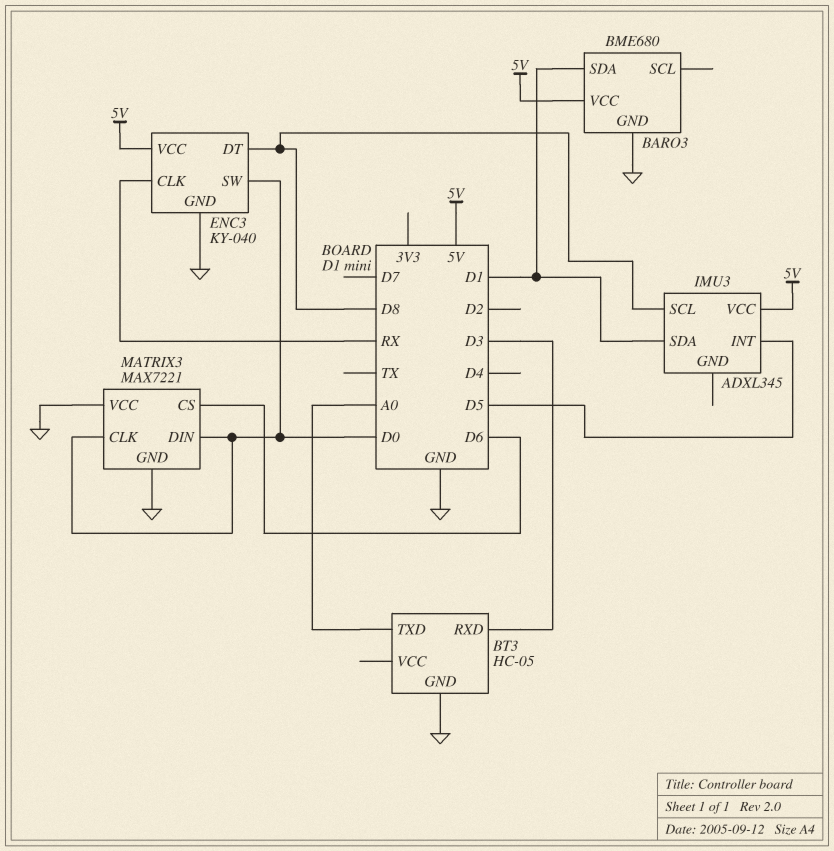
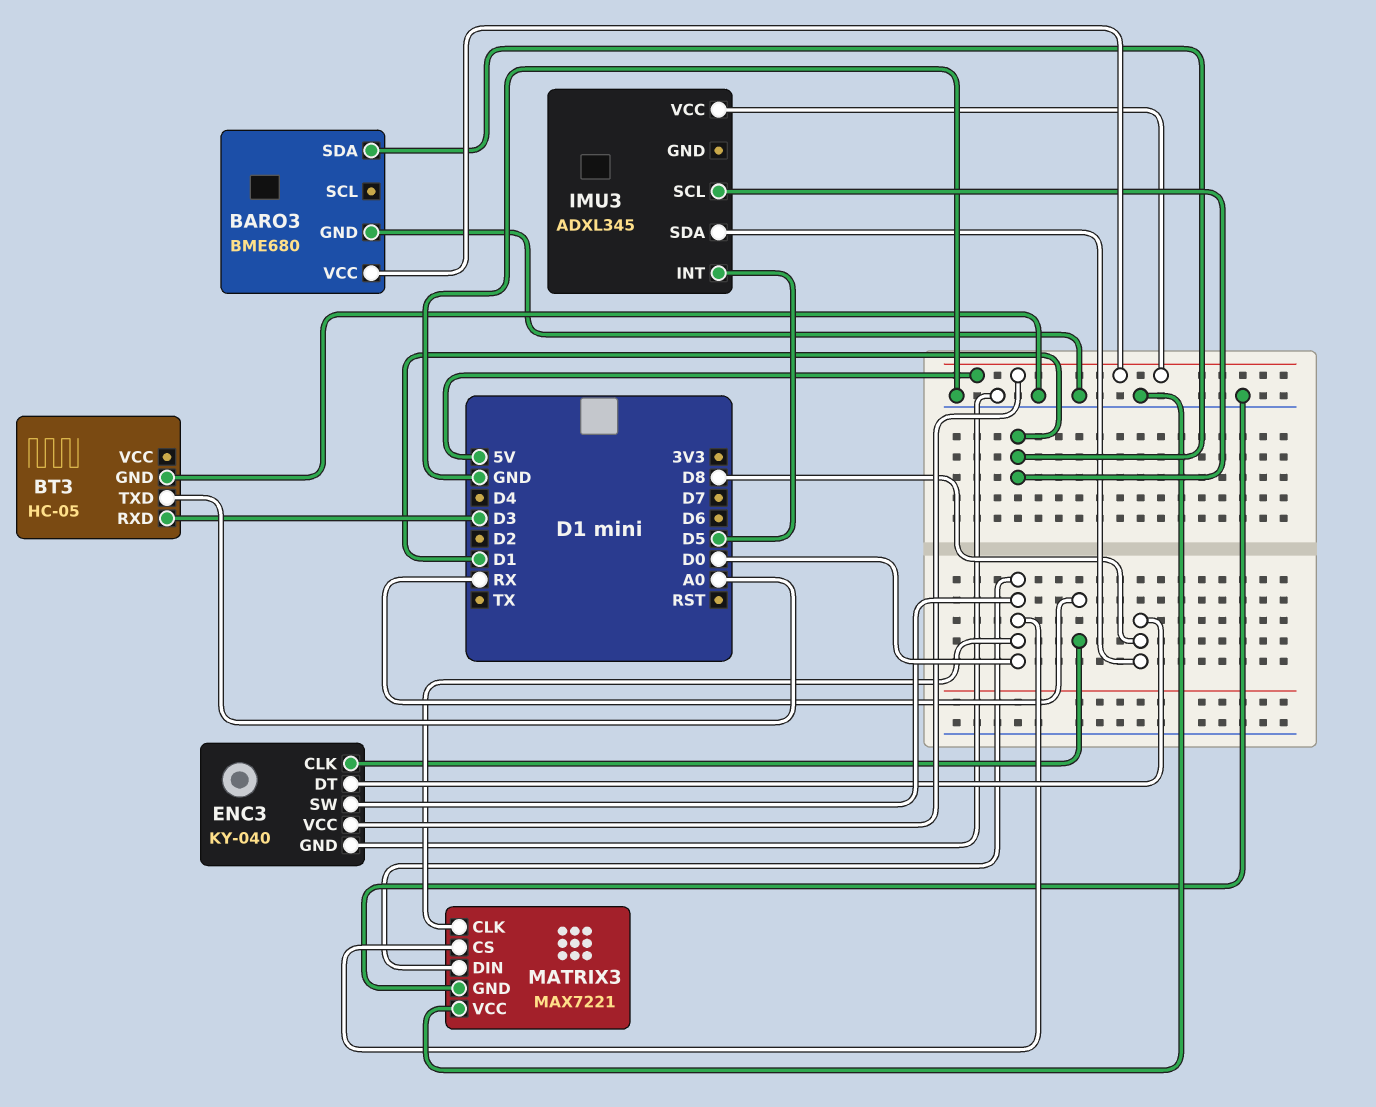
IMU3 pin SCL: D8 -> D1
IMU3 pin SDA: D1 -> D8
MATRIX3 pin CS: D6 -> D0

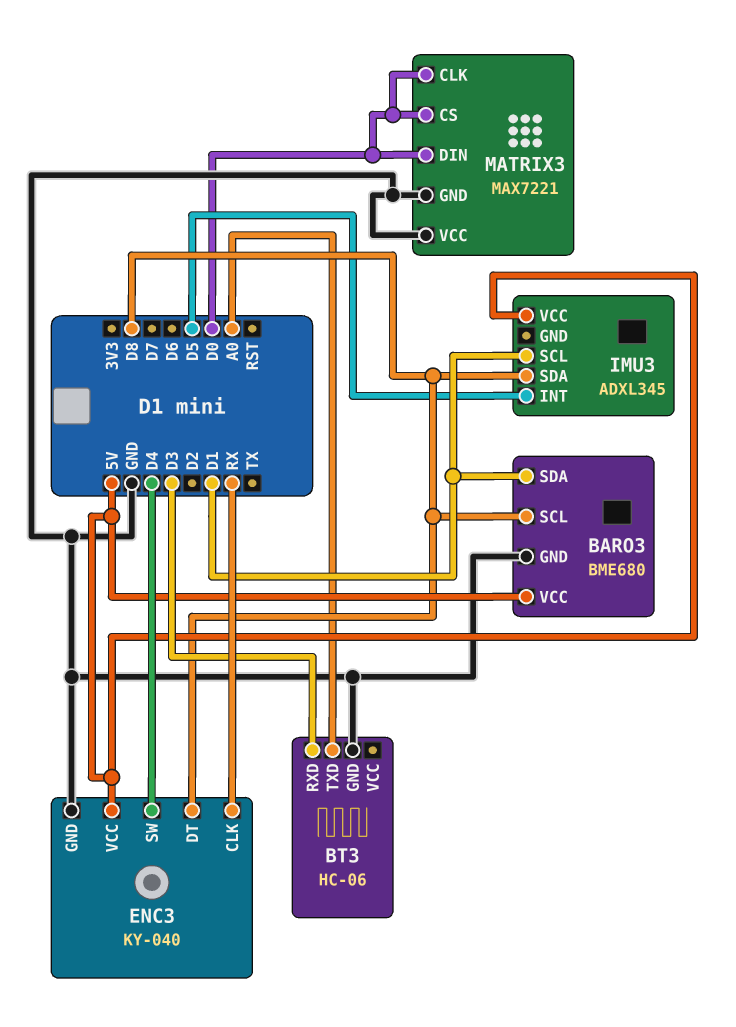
BARO3 pin SCL: none -> D8
BT3: HC-05 -> HC-06
ENC3 pin SW: D0 -> D4

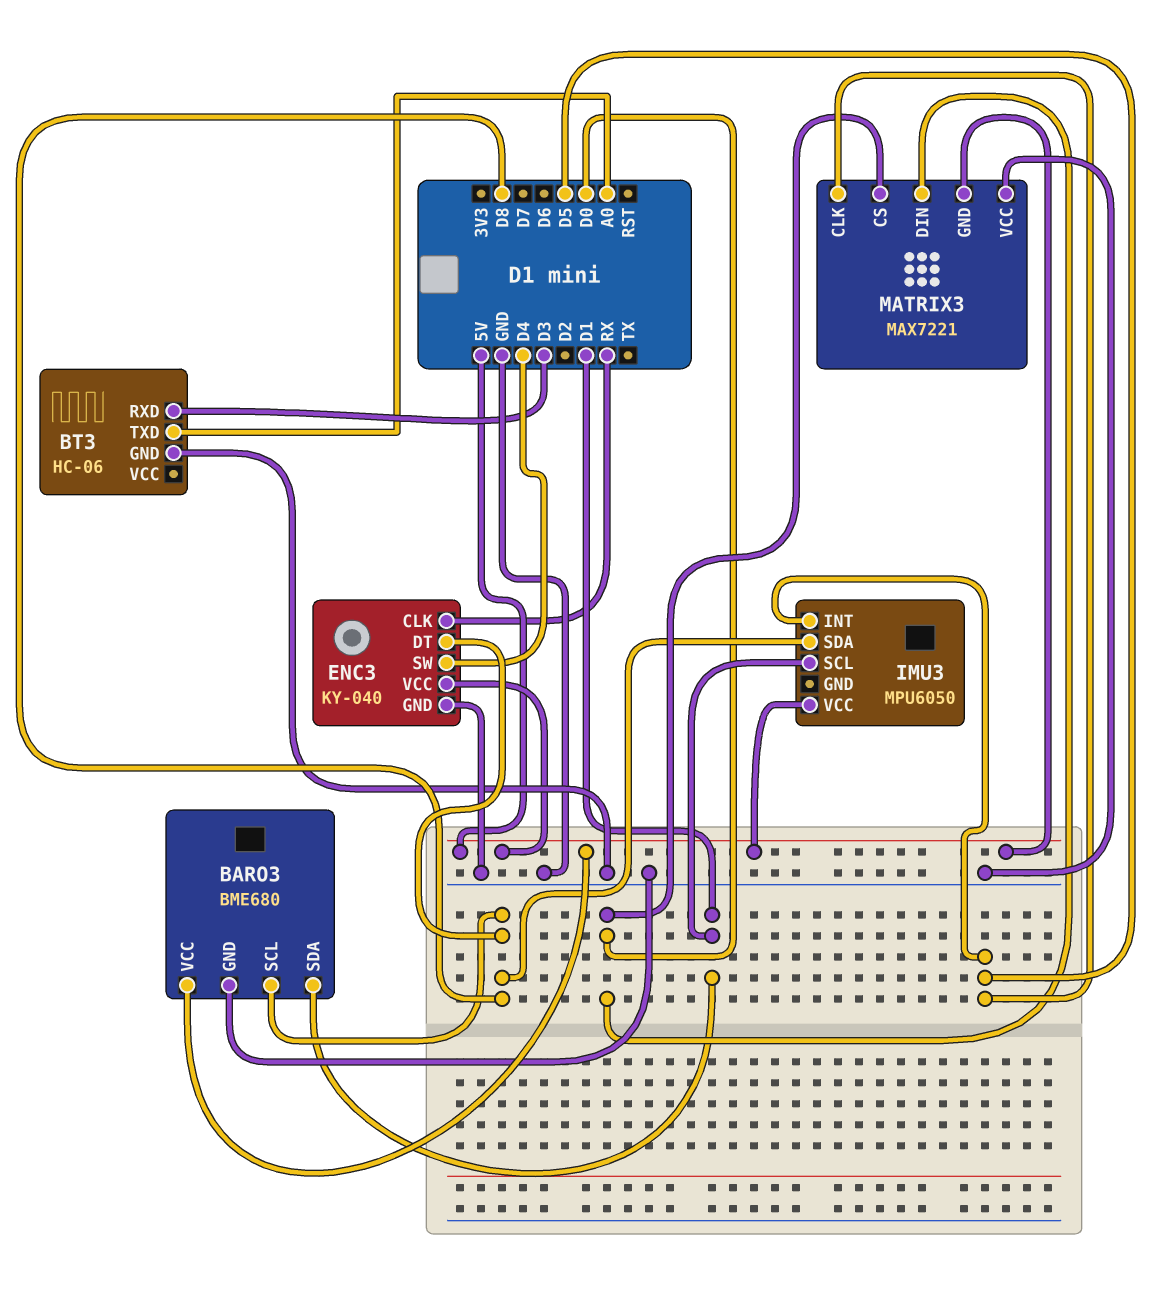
IMU3: ADXL345 -> MPU6050
MATRIX3 pin CLK: D0 -> D5
MATRIX3 pin GND: GND -> 5V

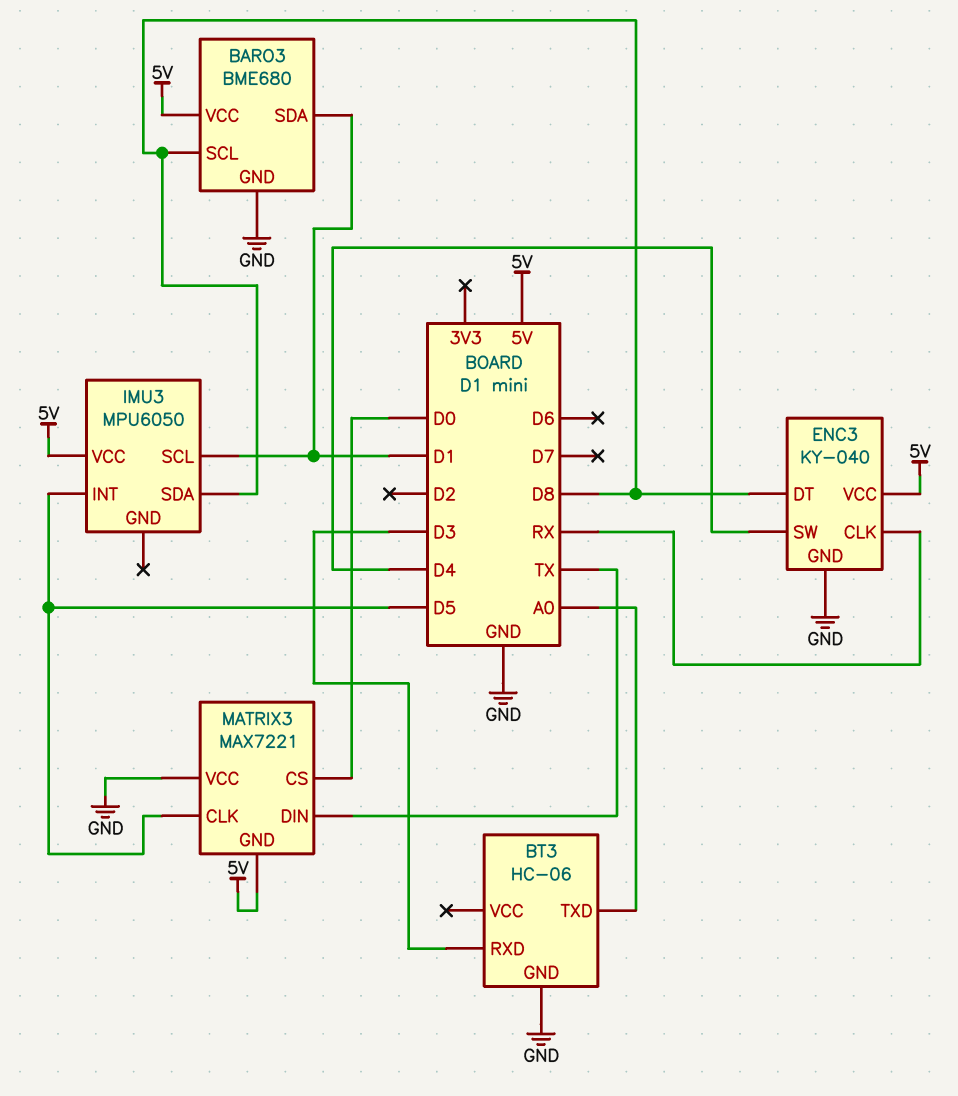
MATRIX3 pin DIN: D0 -> TX

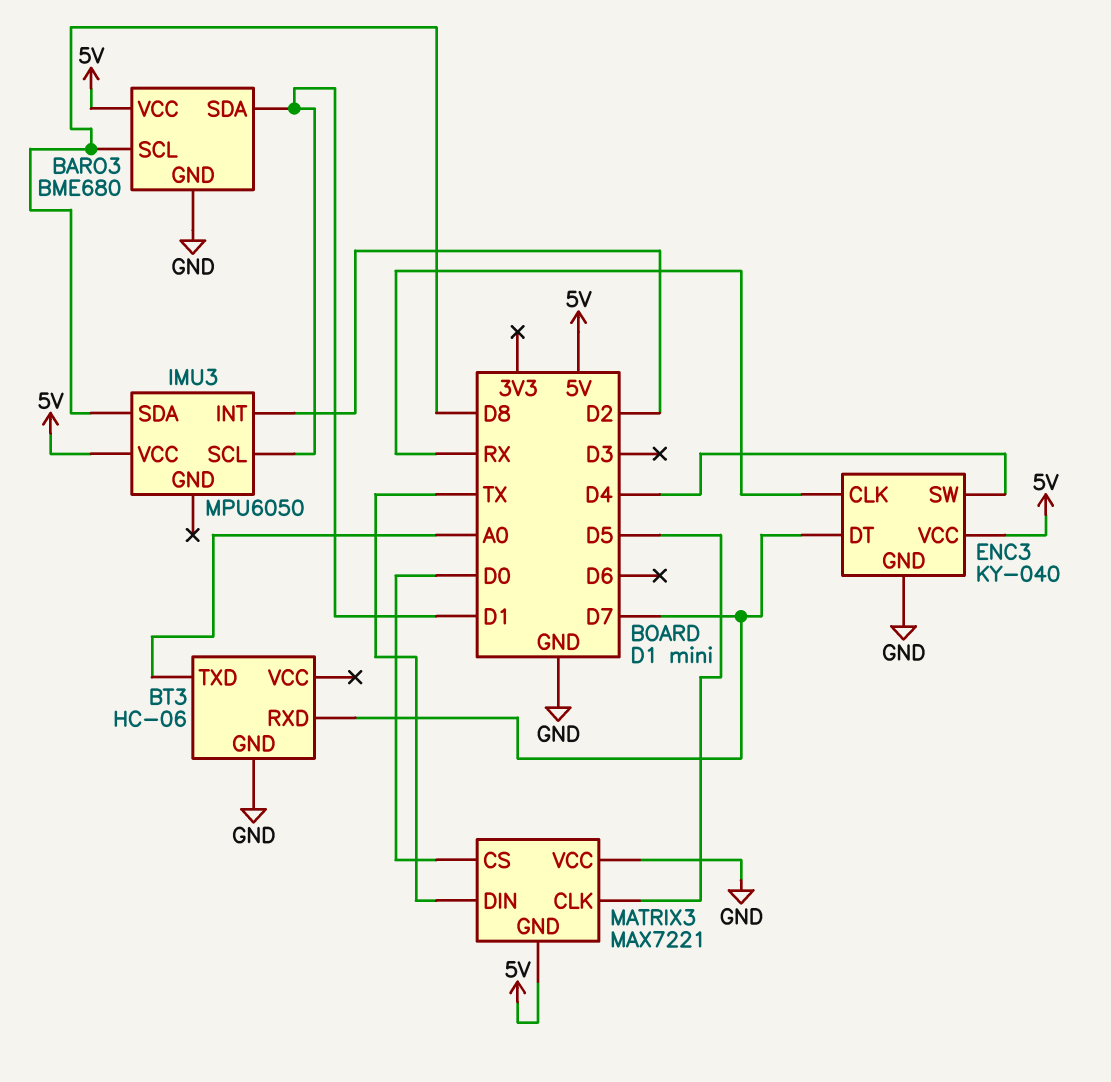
BT3 pin RXD: D3 -> D7
ENC3 pin DT: D8 -> D7
IMU3 pin INT: D5 -> D2

